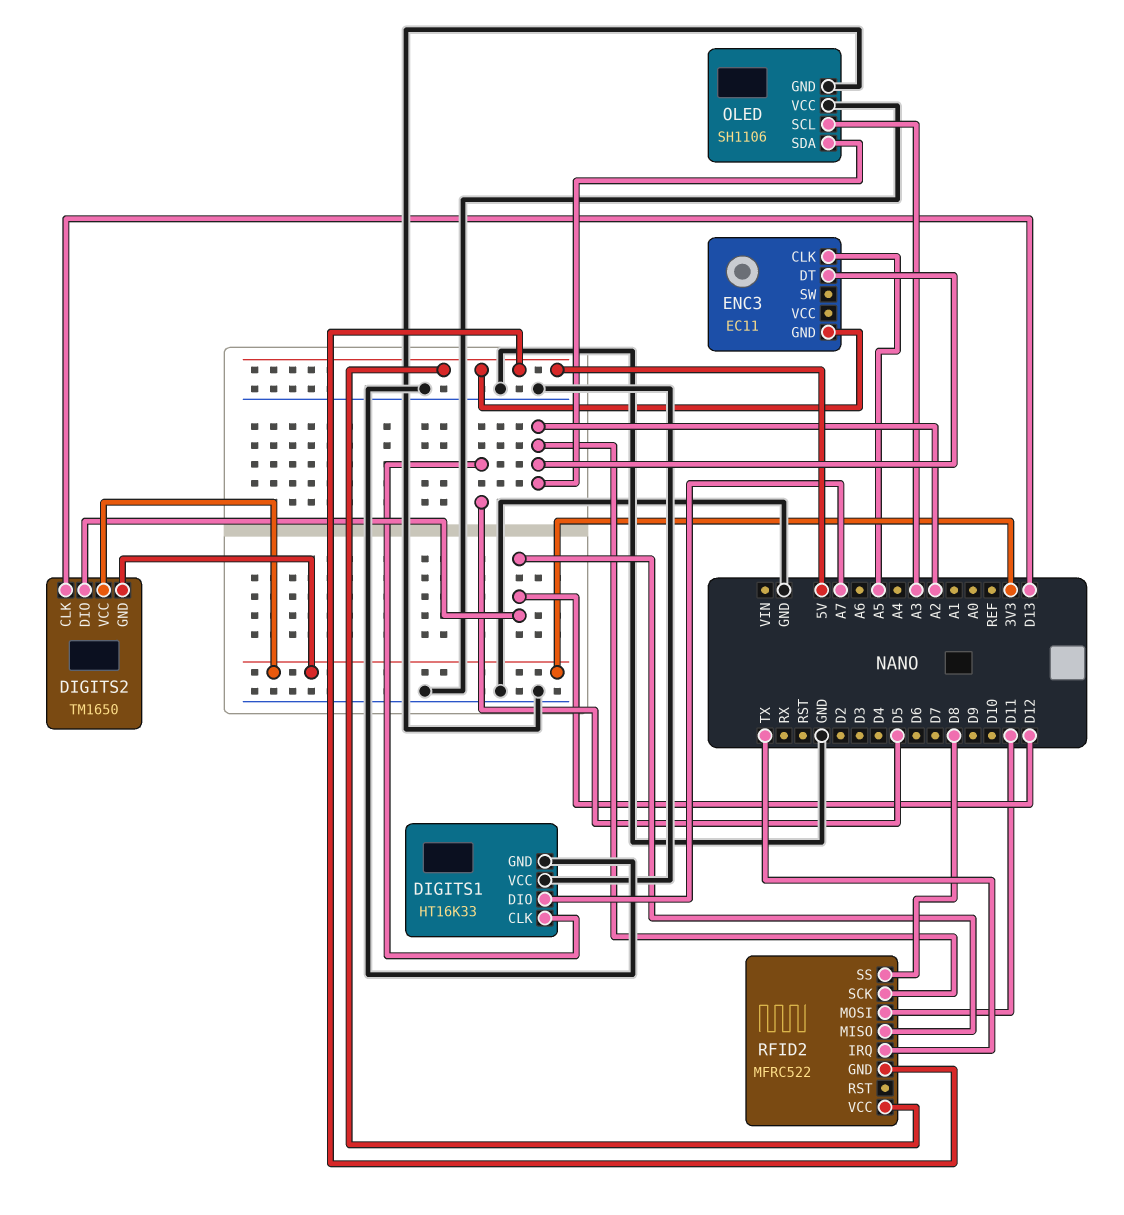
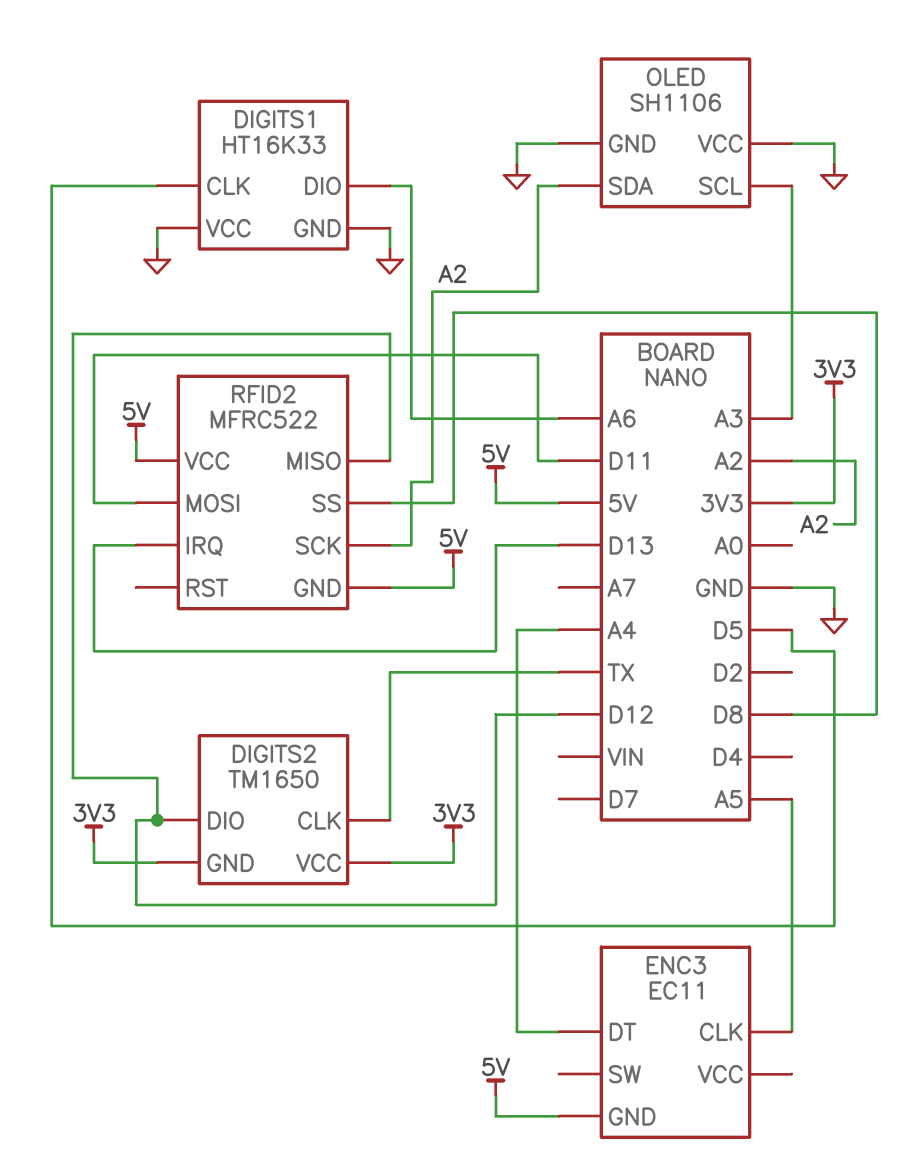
DIGITS1 pin DIO: A7 -> A6
DIGITS2 pin CLK: D13 -> TX
ENC3 pin DT: A2 -> A4
RFID2 pin IRQ: TX -> D13

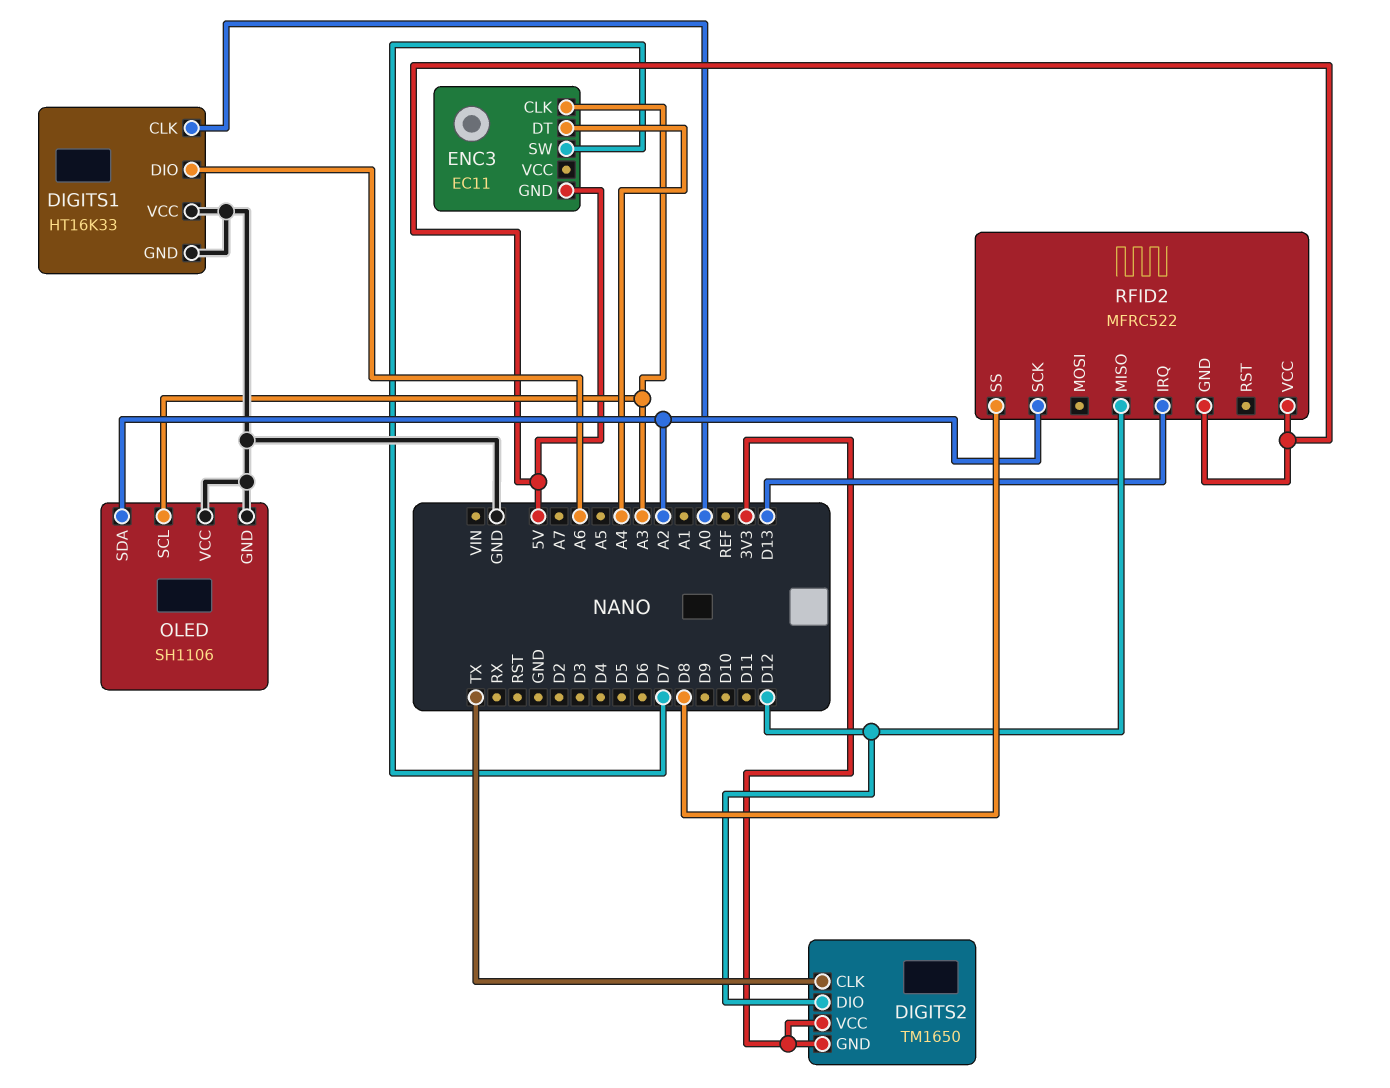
DIGITS1 pin CLK: D5 -> A0
ENC3 pin CLK: A5 -> A3
ENC3 pin SW: none -> D7
RFID2 pin MOSI: D11 -> none

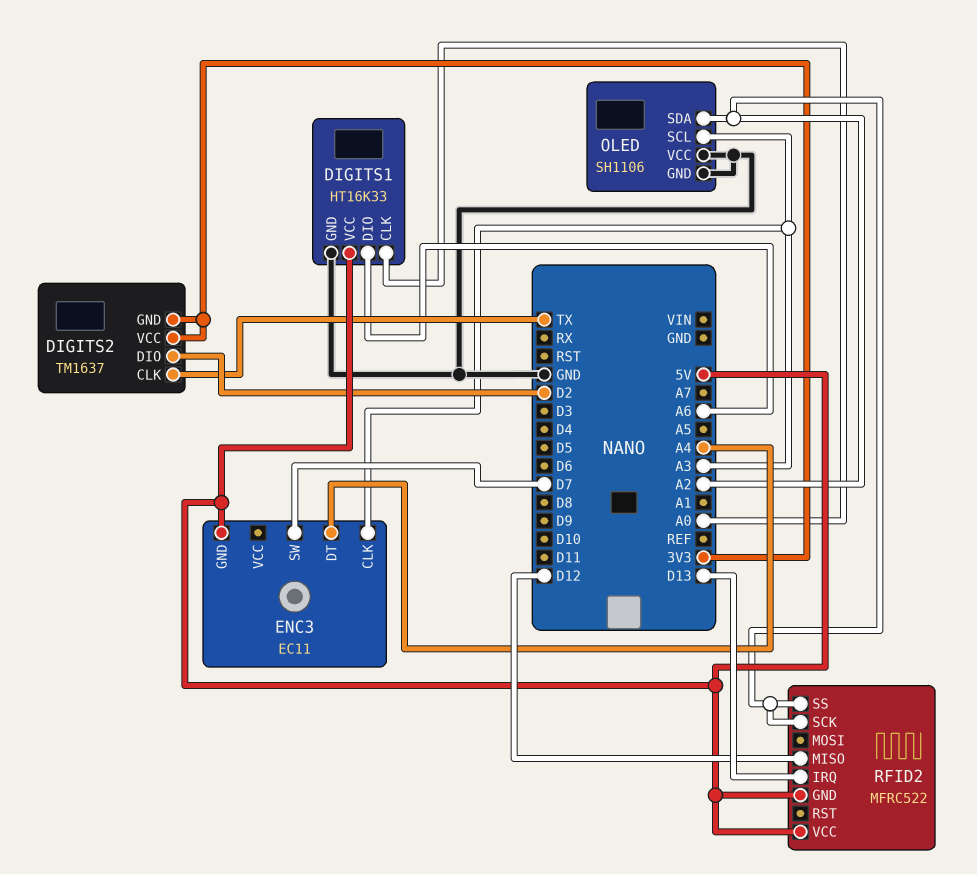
DIGITS1 pin VCC: GND -> 5V
DIGITS2: TM1650 -> TM1637
DIGITS2 pin DIO: D12 -> D2
RFID2 pin SS: D8 -> A2

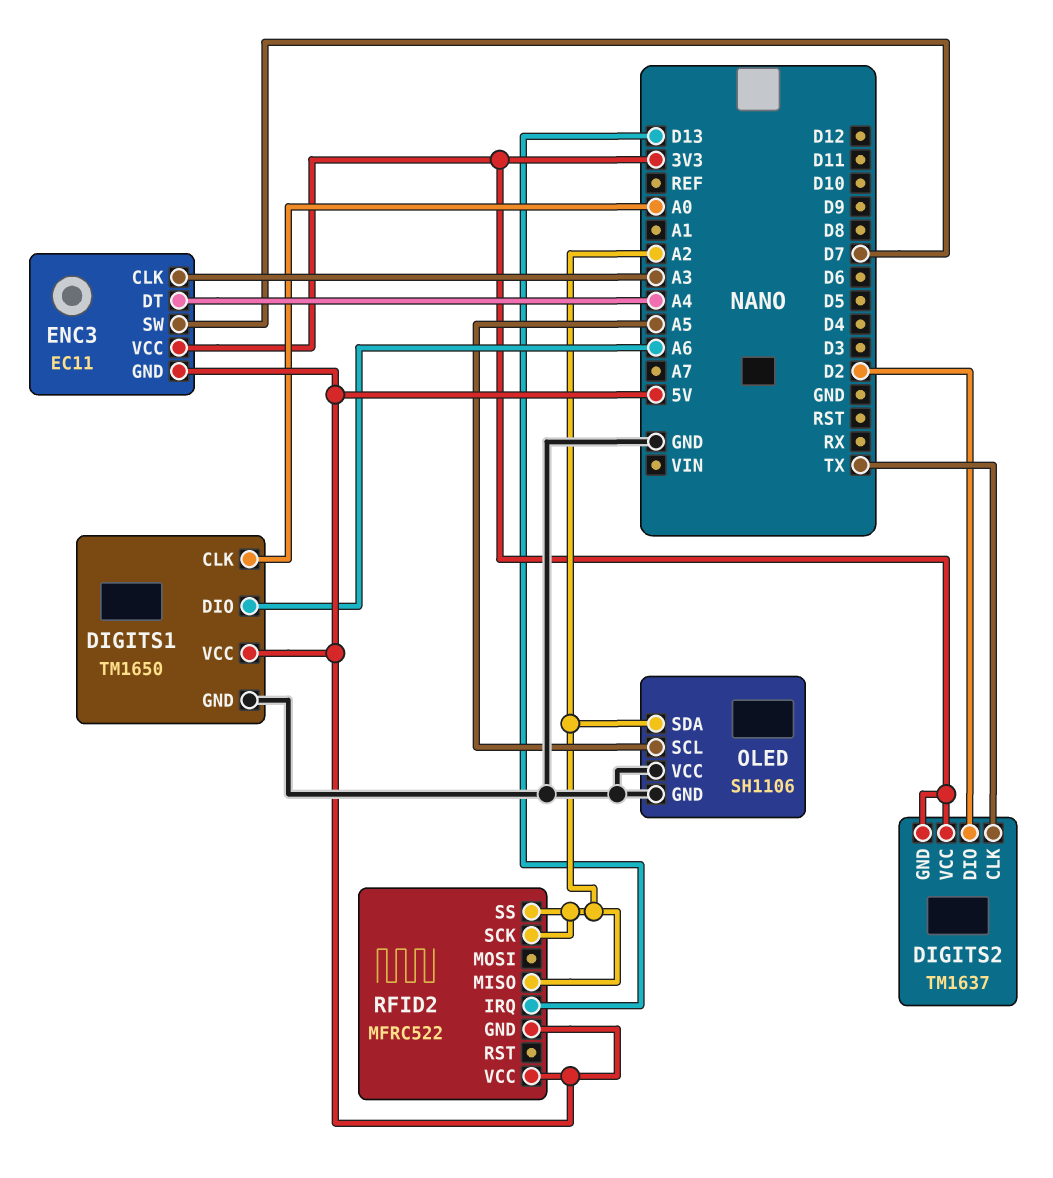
DIGITS1: HT16K33 -> TM1650
ENC3 pin VCC: none -> 3V3
OLED pin SCL: A3 -> A5
RFID2 pin MISO: D12 -> A2

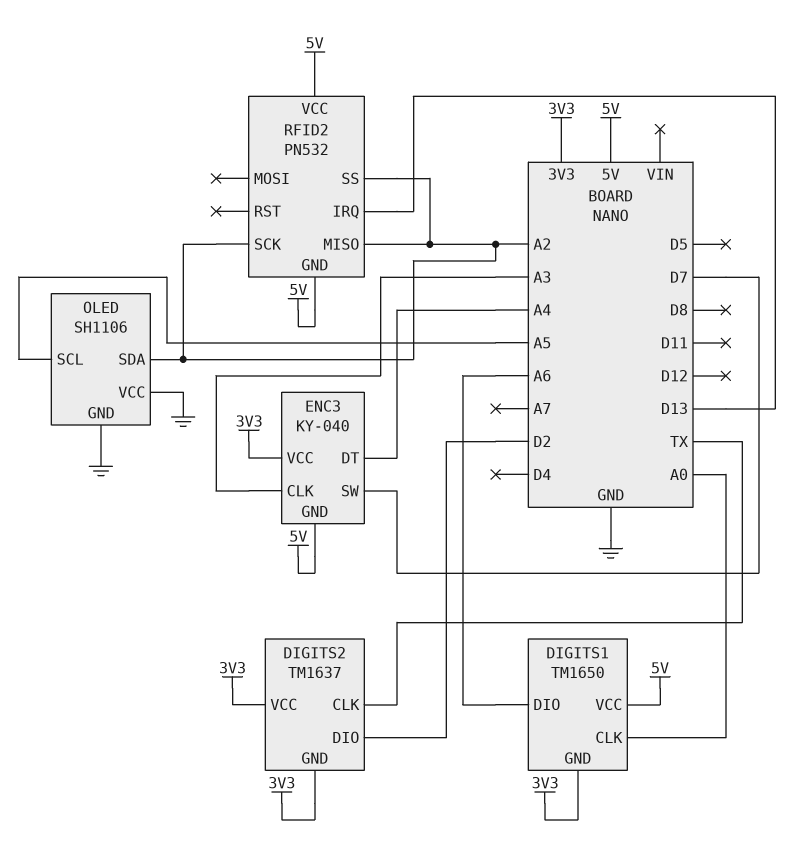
DIGITS1 pin GND: GND -> 3V3
ENC3: EC11 -> KY-040
RFID2: MFRC522 -> PN532

